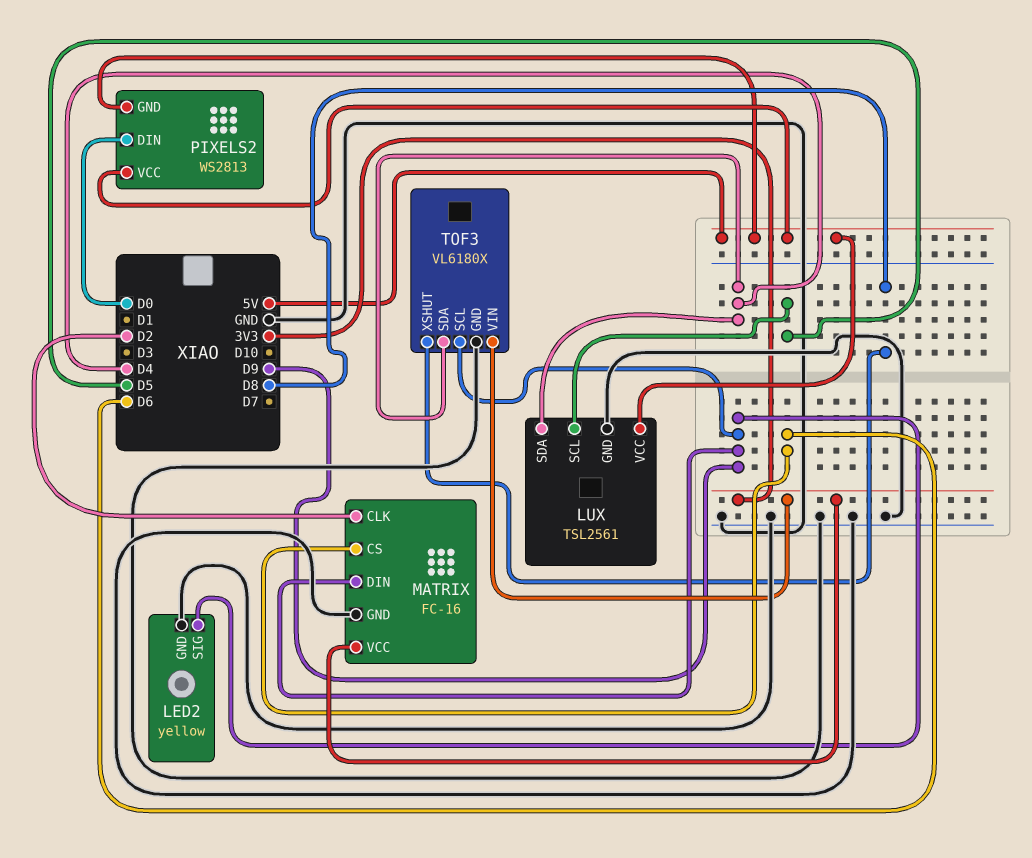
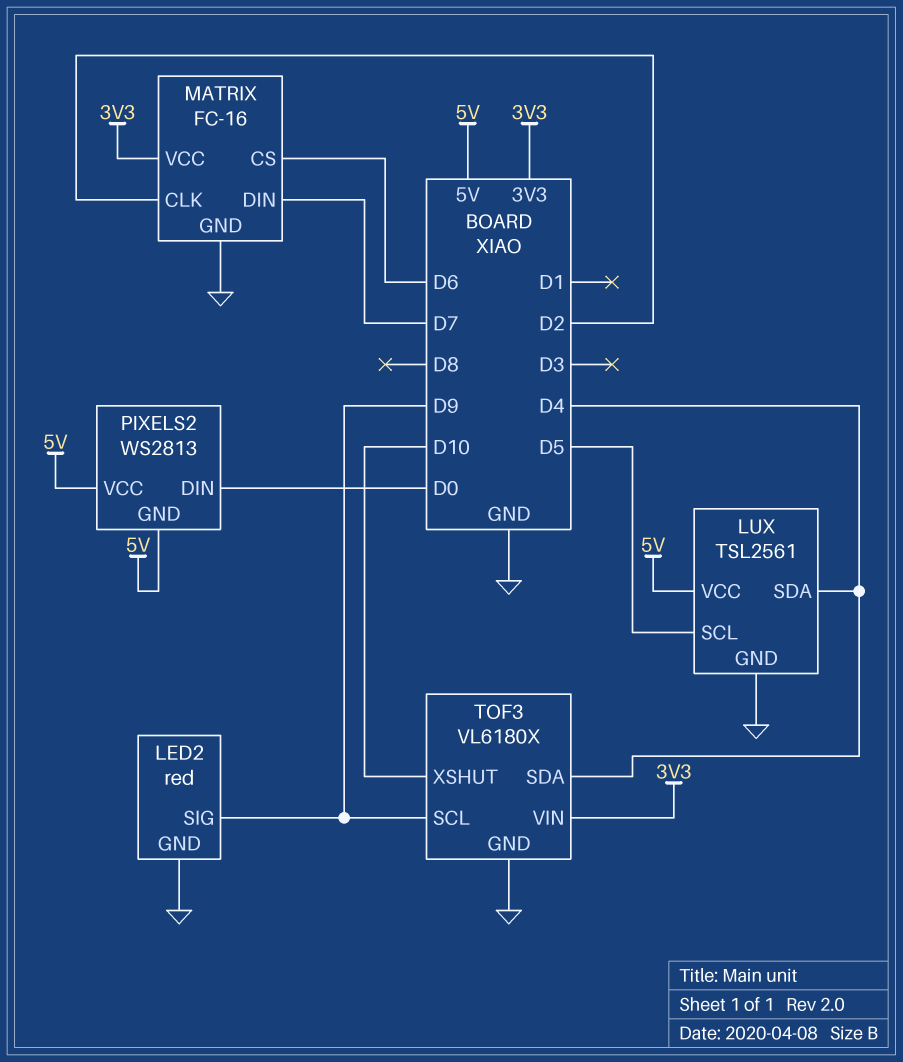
LED2: yellow -> red
MATRIX pin DIN: D9 -> D7
TOF3 pin XSHUT: D8 -> D10

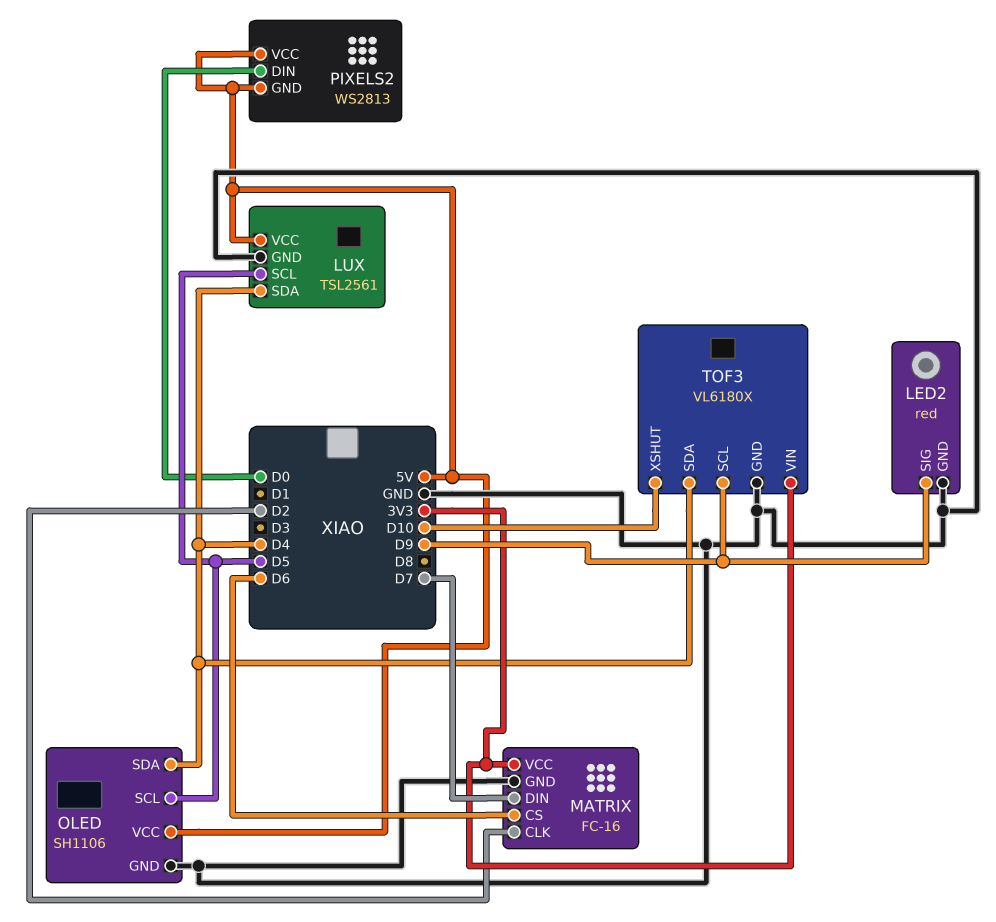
OLED: none -> SH1106
OLED pin GND: none -> GND
OLED pin SCL: none -> D5
OLED pin SDA: none -> D4
OLED pin VCC: none -> 5V

